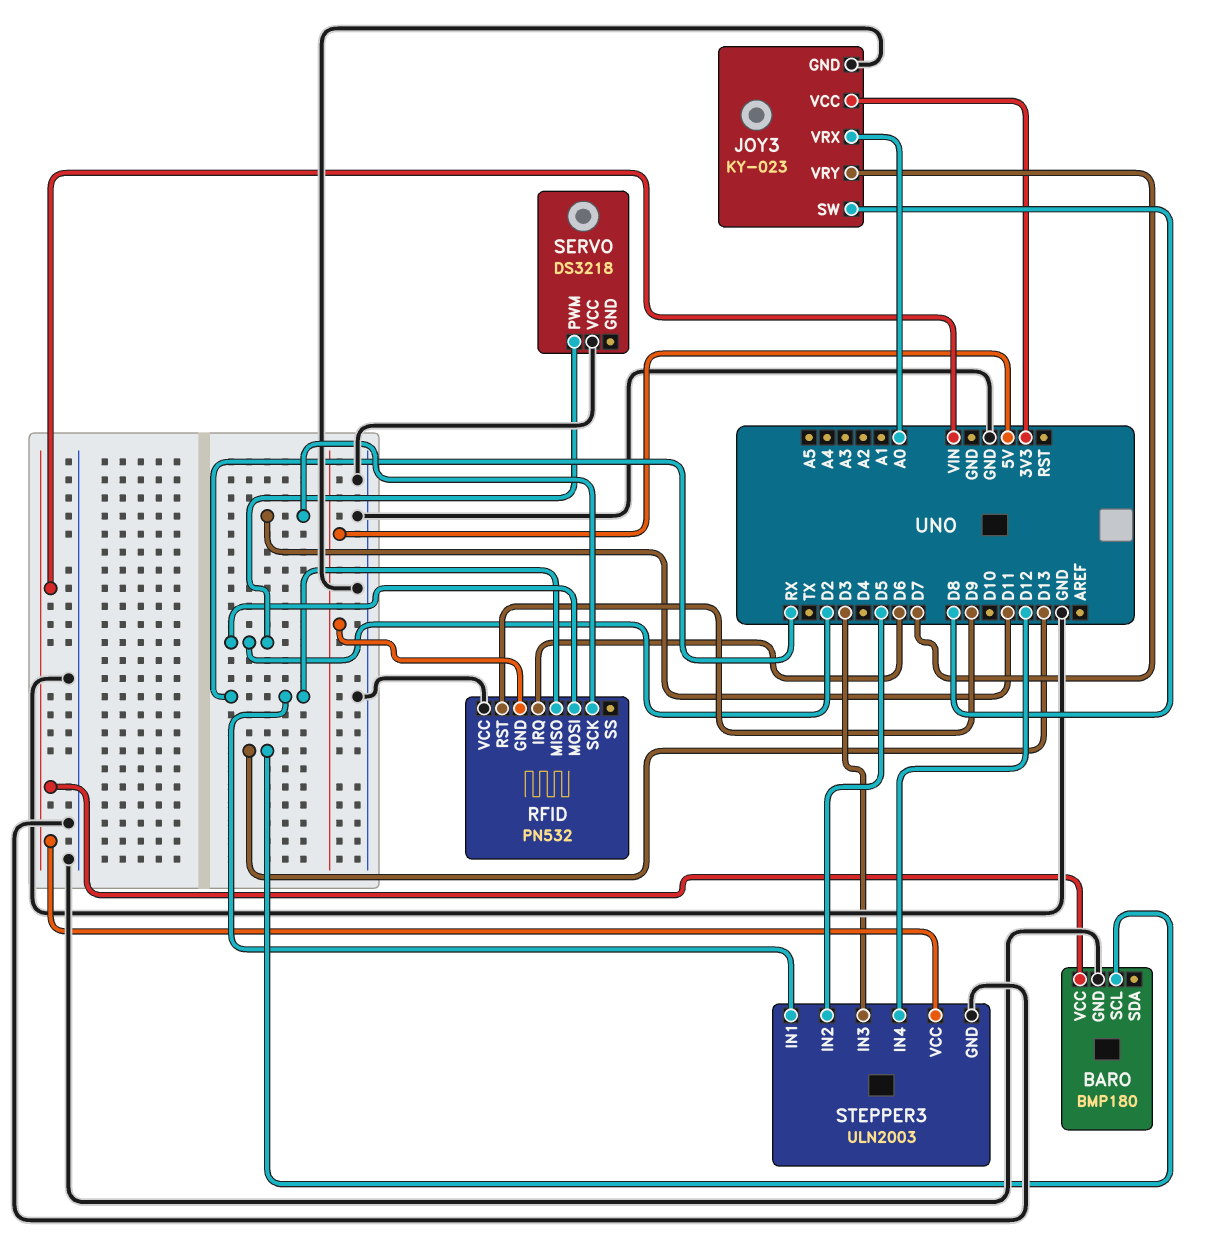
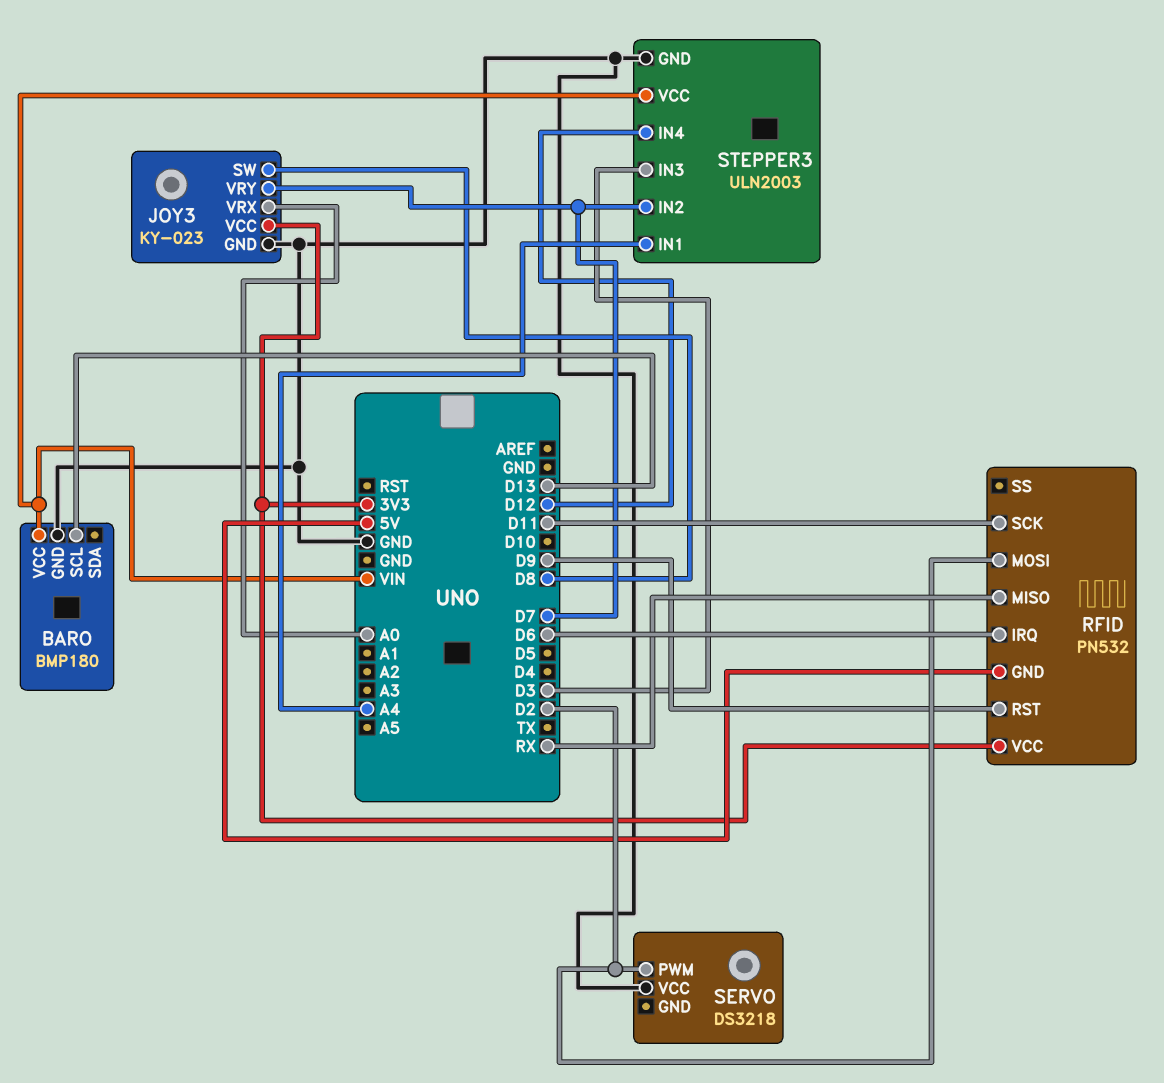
RFID pin VCC: GND -> 3V3
STEPPER3 pin IN1: RX -> A4
STEPPER3 pin IN2: D5 -> D7

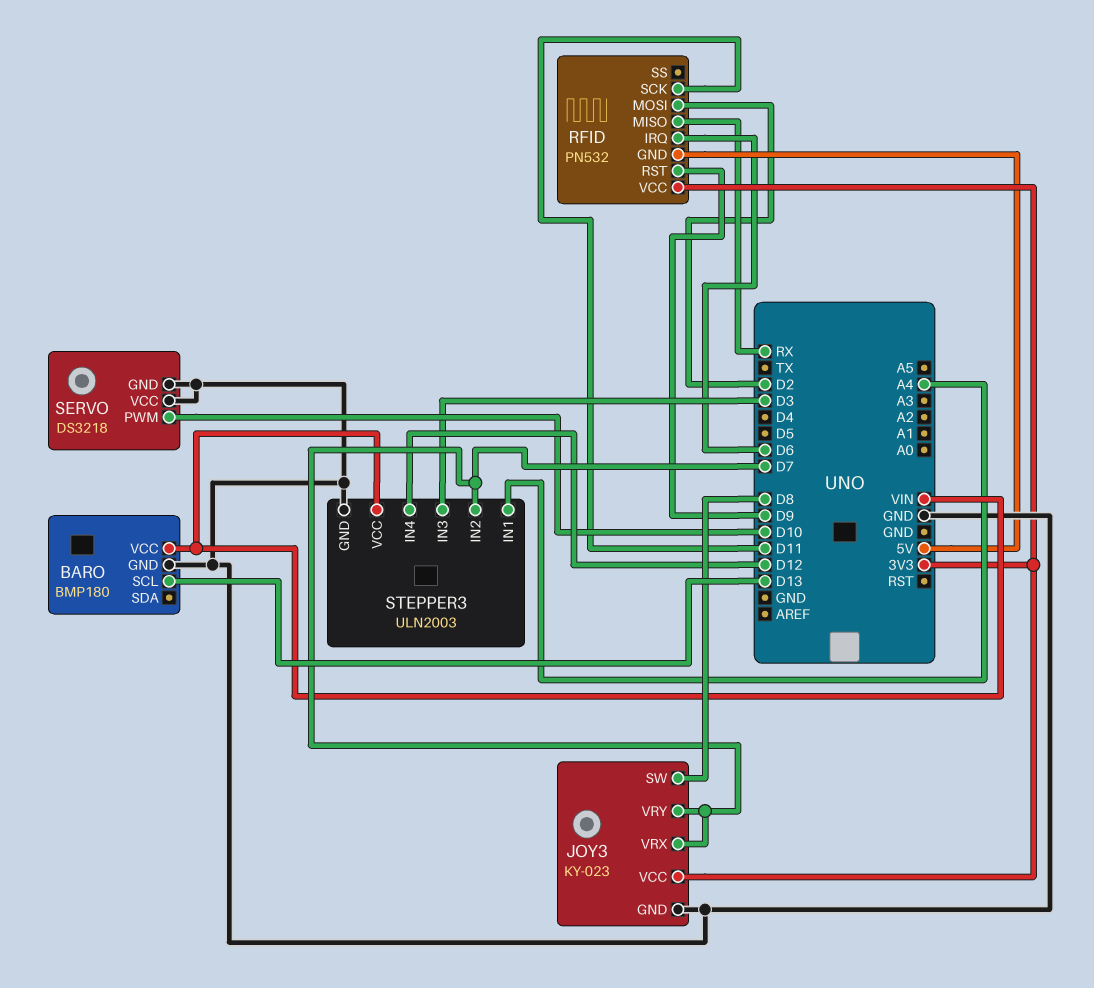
JOY3 pin VRX: A0 -> D7
SERVO pin GND: none -> GND
SERVO pin PWM: D2 -> D10

